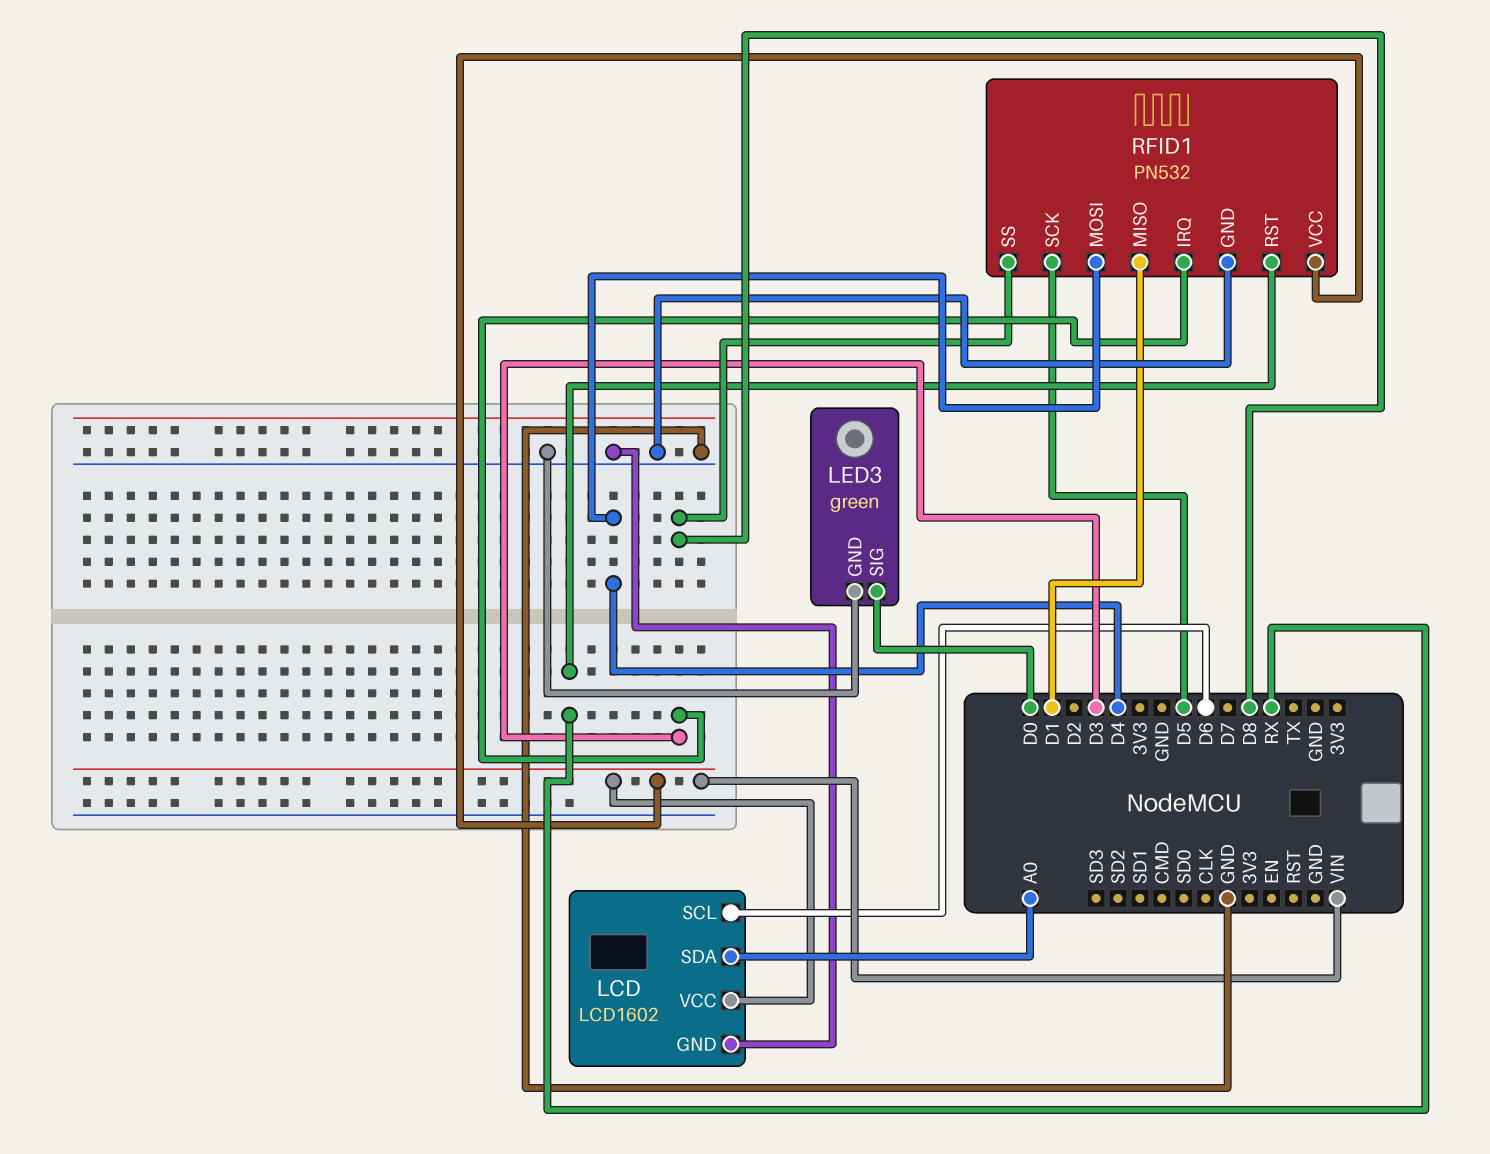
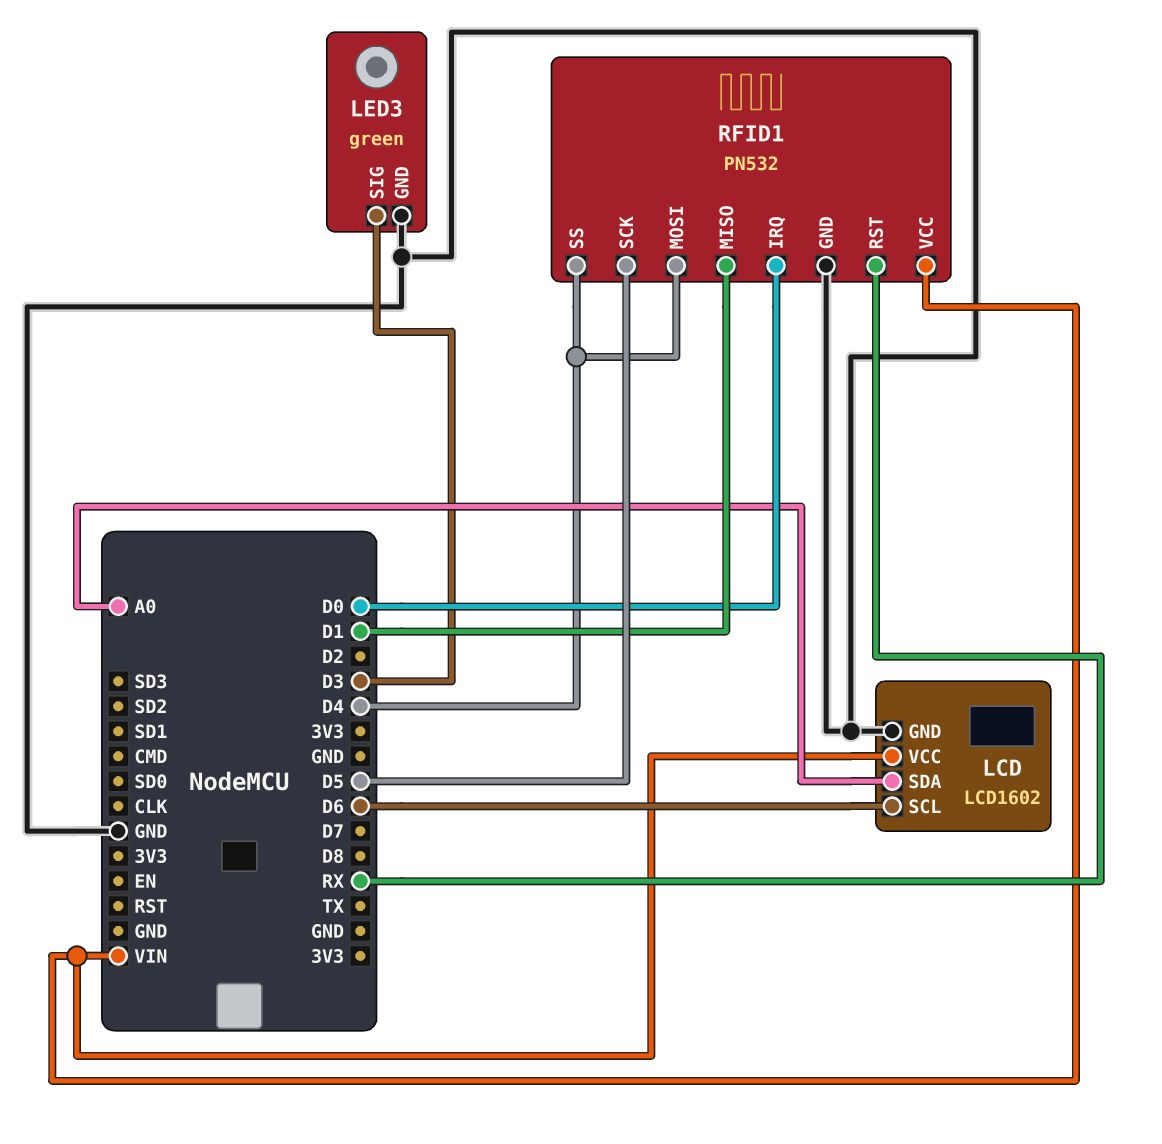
LED3 pin SIG: D0 -> D3
RFID1 pin IRQ: D3 -> D0
RFID1 pin SS: D8 -> D4

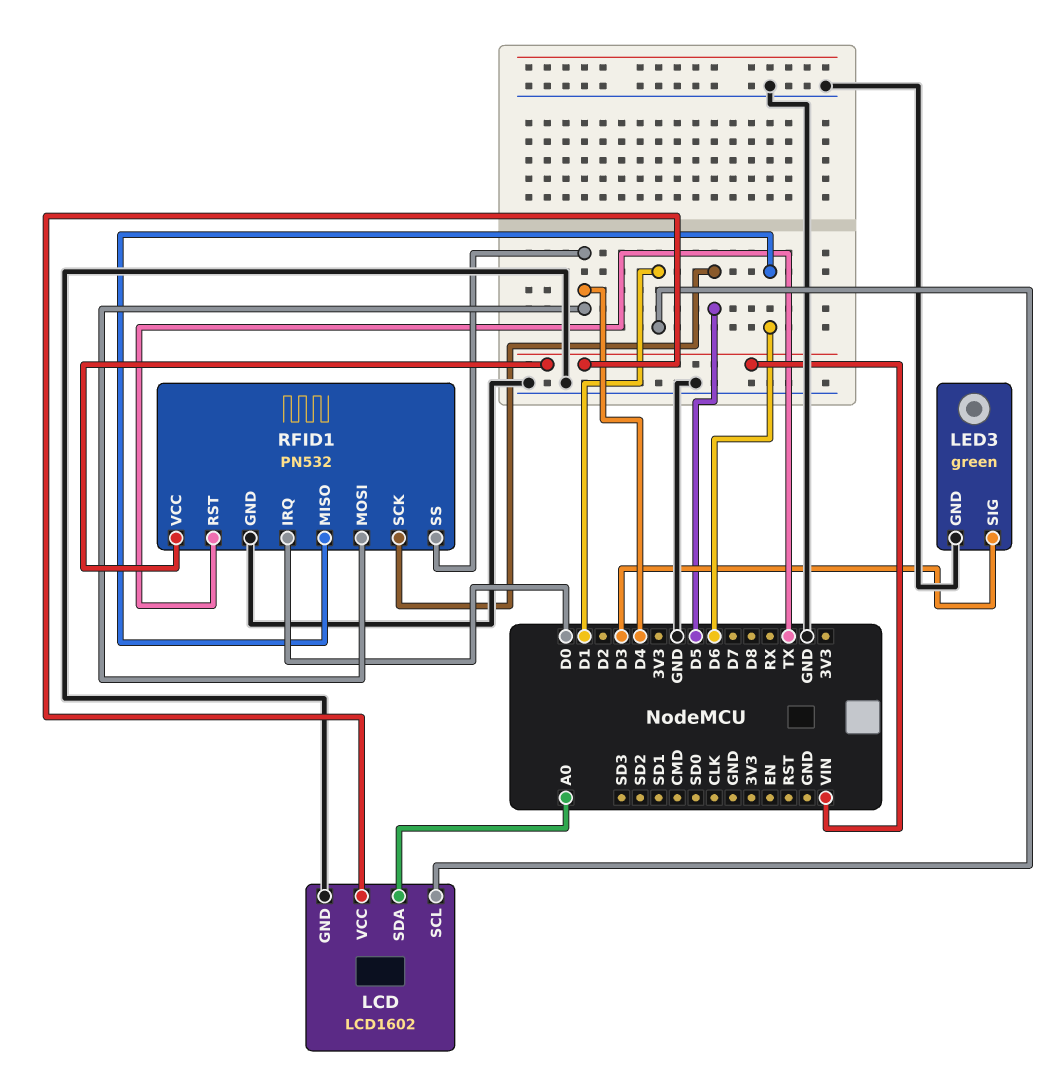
LCD pin SCL: D6 -> D1
RFID1 pin MISO: D1 -> D6
RFID1 pin RST: RX -> TX

